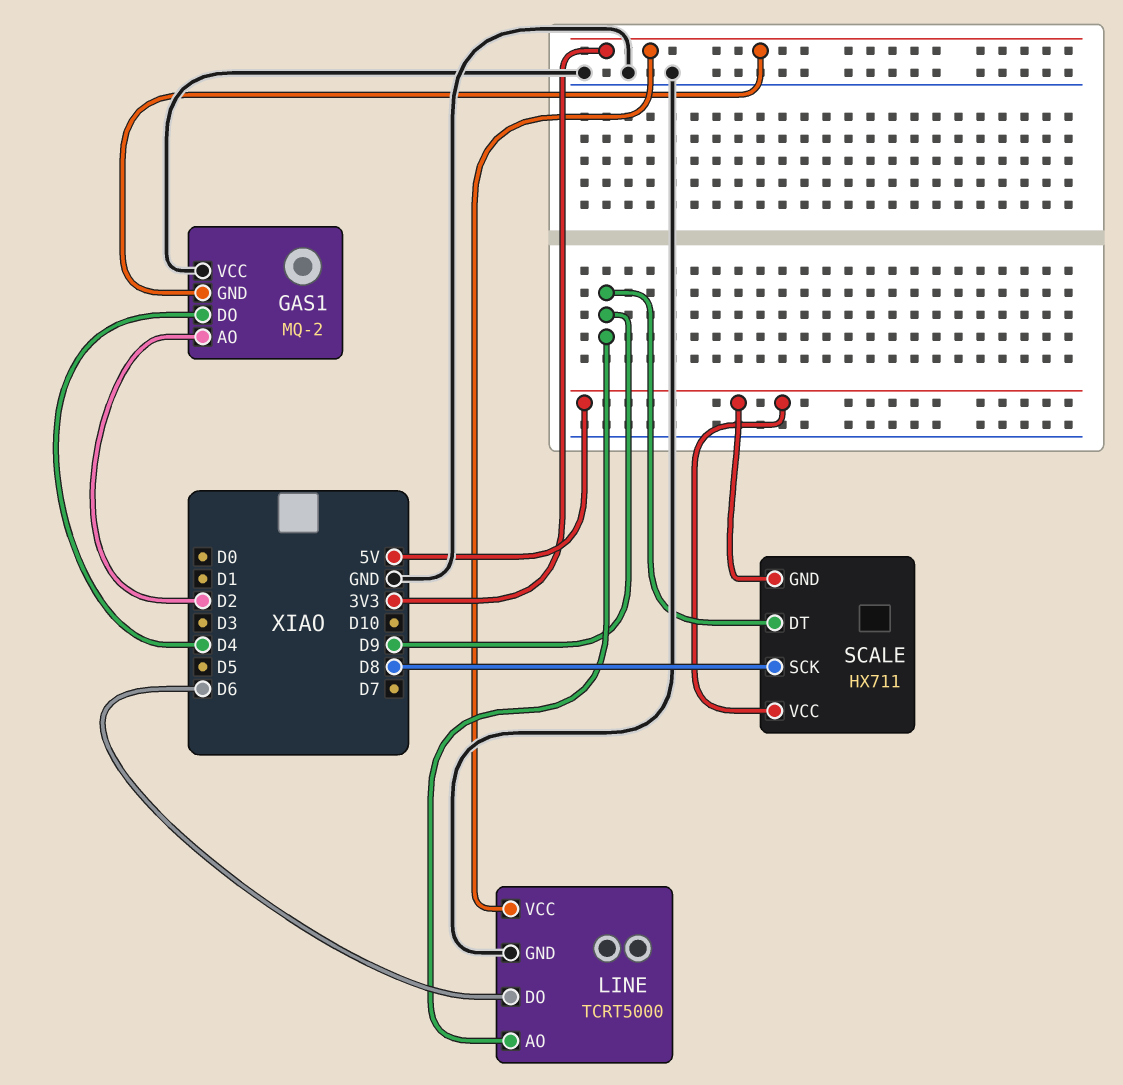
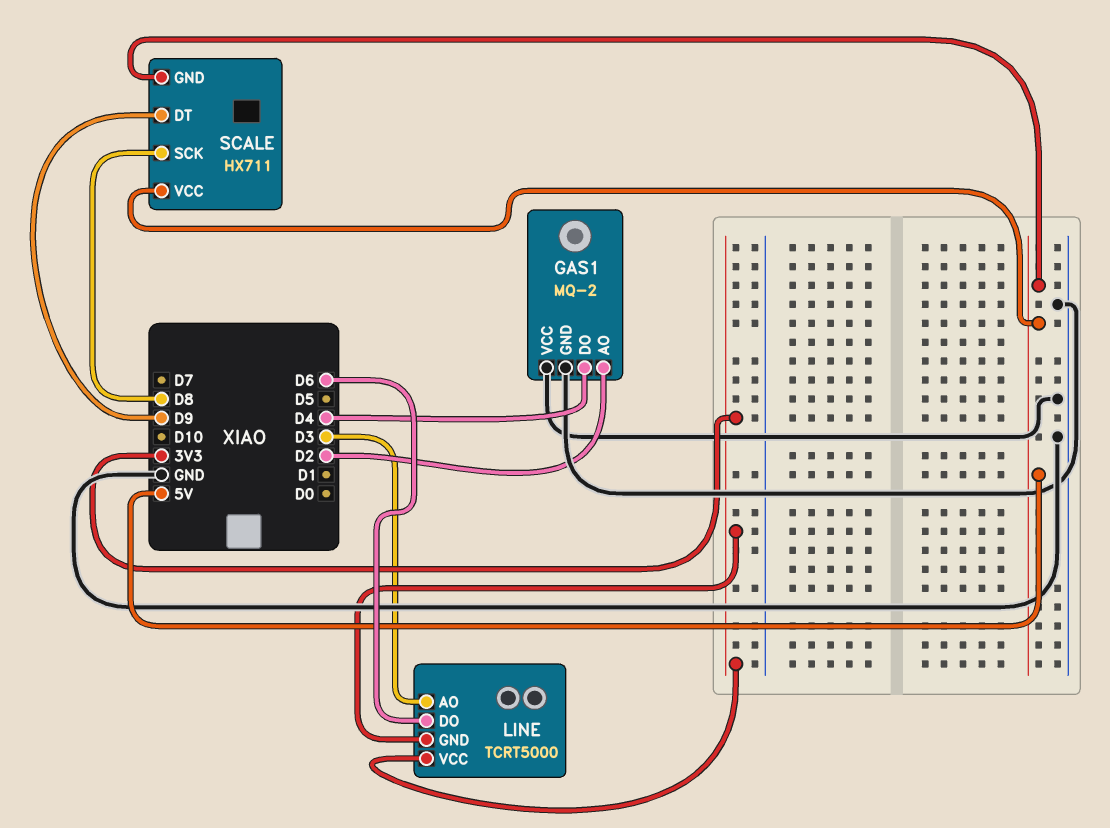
GAS1 pin GND: 3V3 -> GND
LINE pin AO: D9 -> D3
LINE pin GND: GND -> 3V3

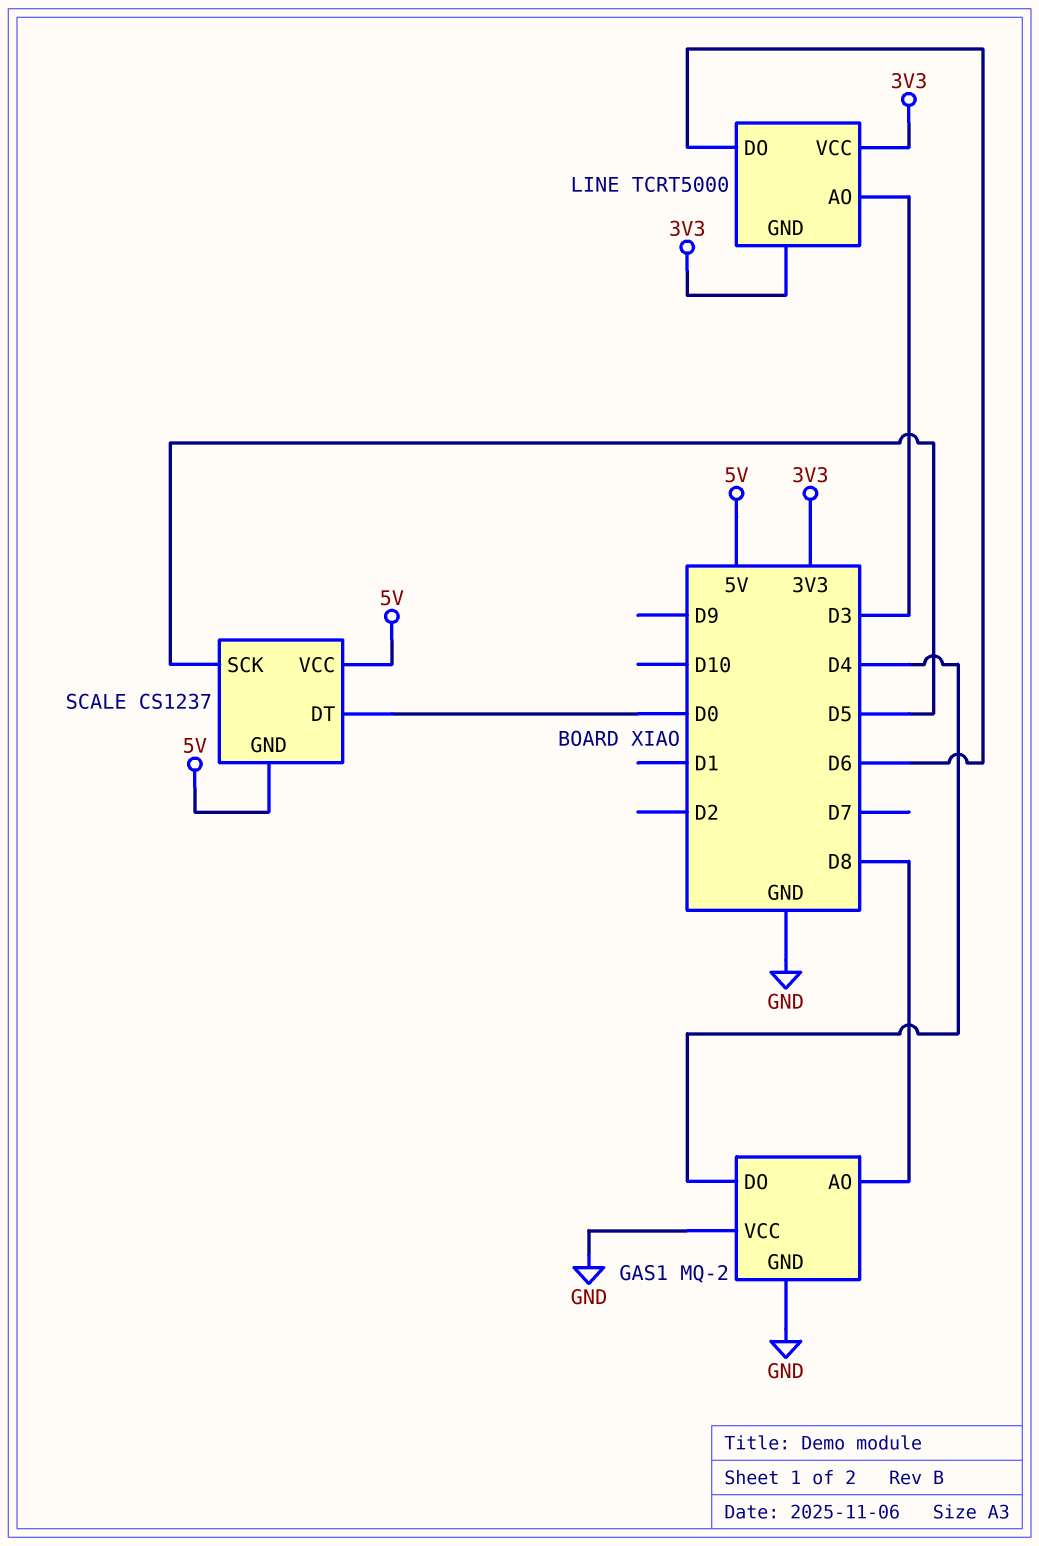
GAS1 pin AO: D2 -> D8
SCALE: HX711 -> CS1237
SCALE pin DT: D9 -> D0
SCALE pin SCK: D8 -> D5

